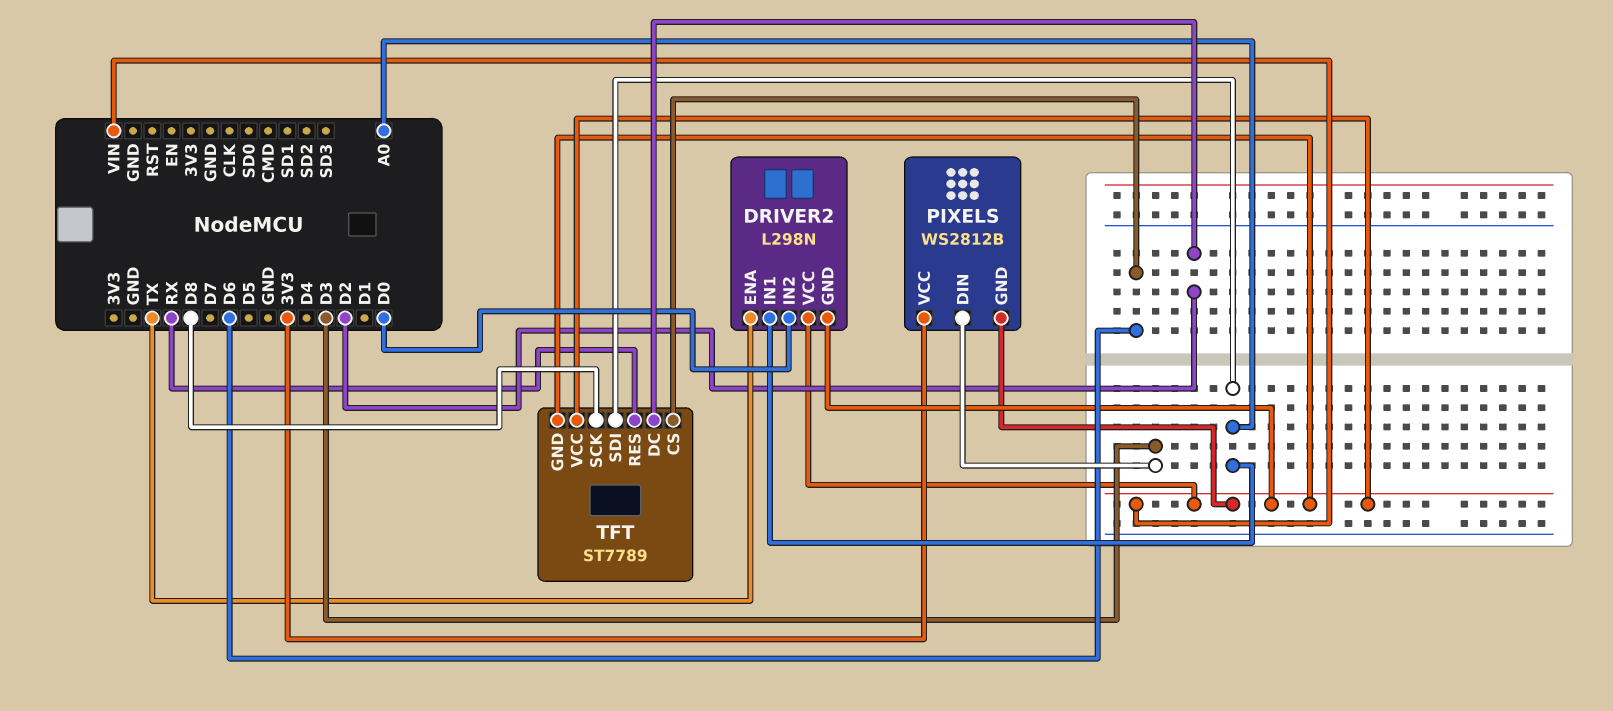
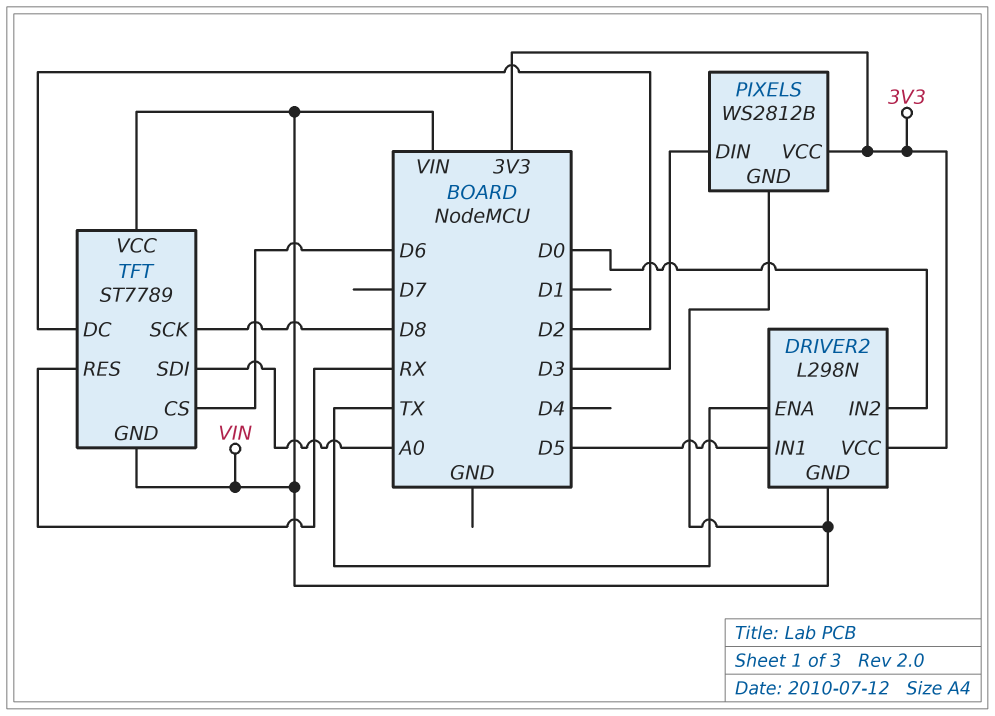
DRIVER2 pin IN1: A0 -> D5
DRIVER2 pin VCC: VIN -> 3V3

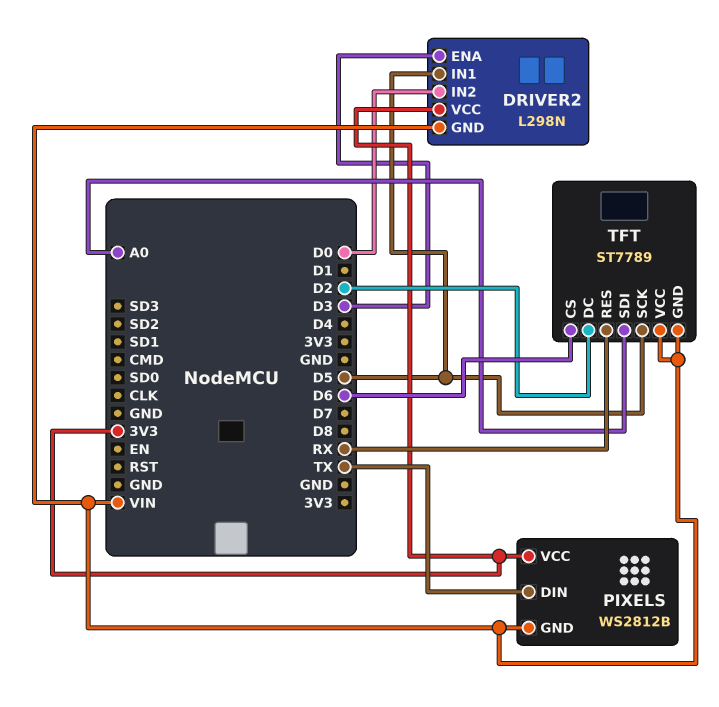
DRIVER2 pin ENA: TX -> D3
PIXELS pin DIN: D3 -> TX
TFT pin SCK: D8 -> D5

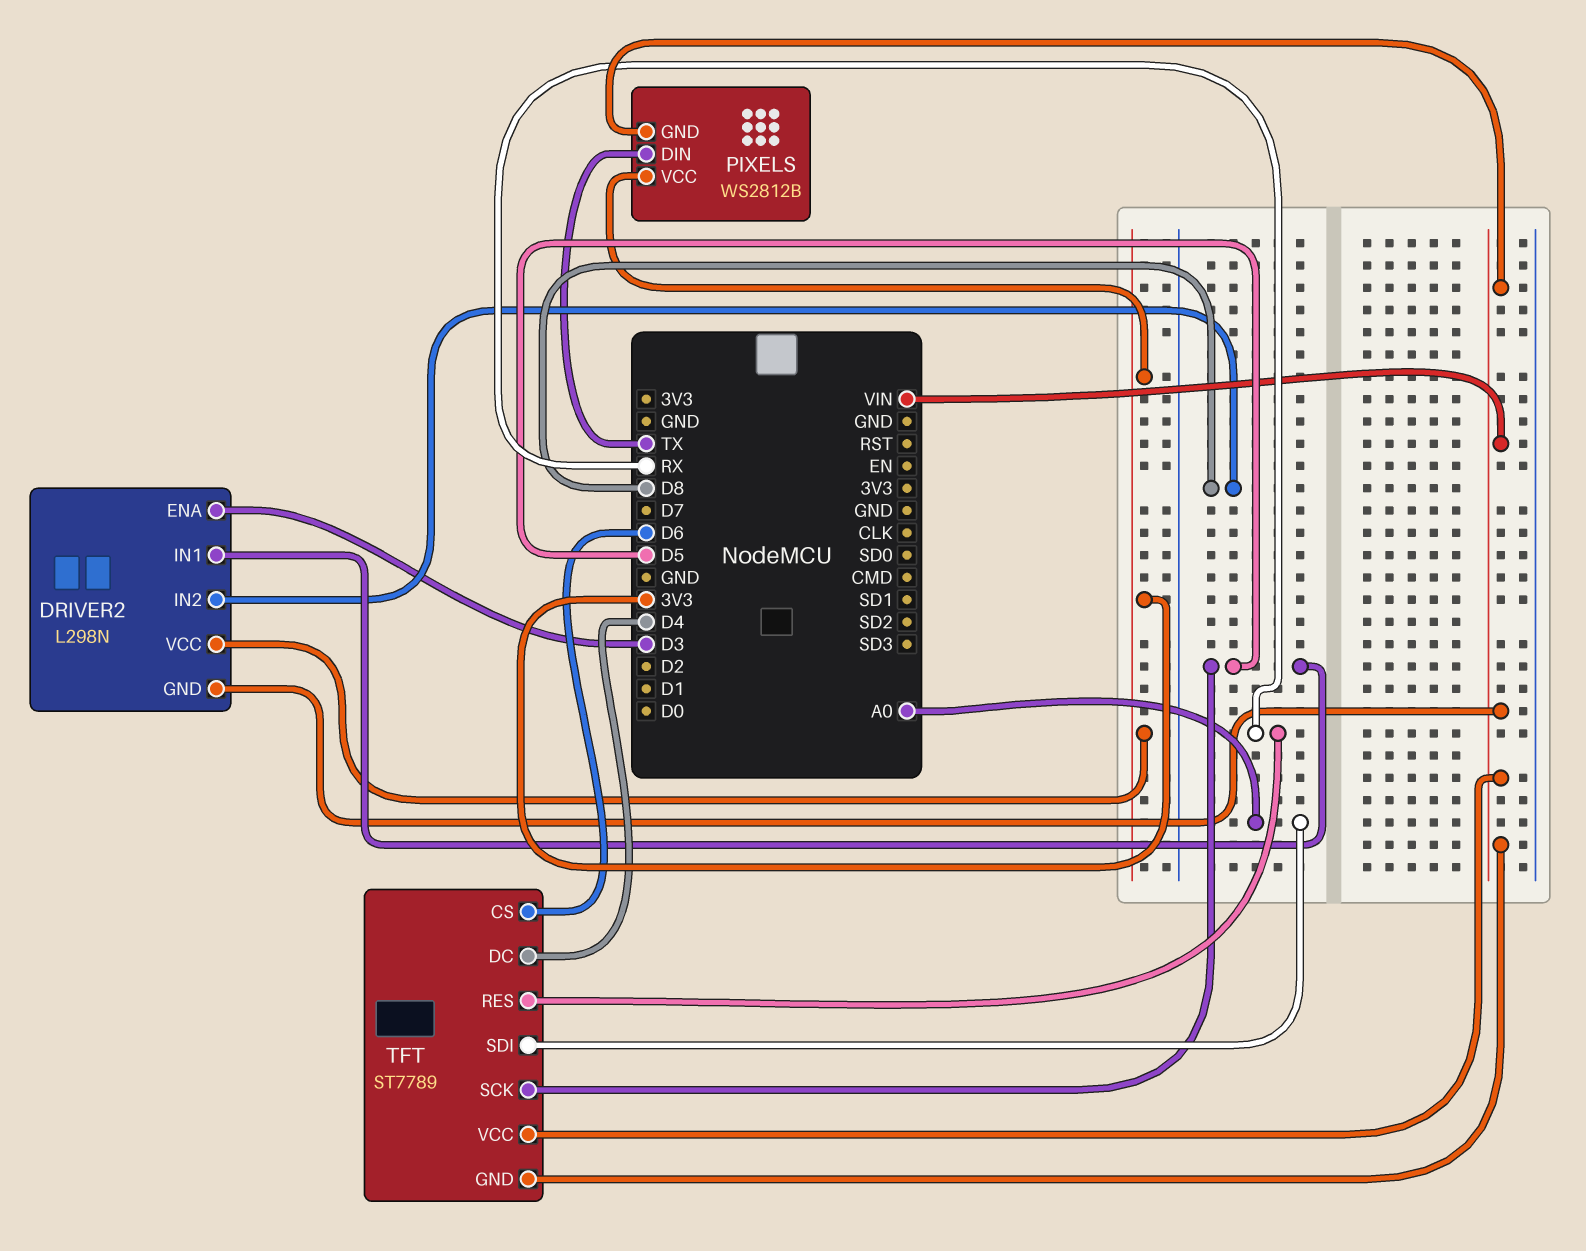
DRIVER2 pin IN2: D0 -> D8
TFT pin DC: D2 -> D4

